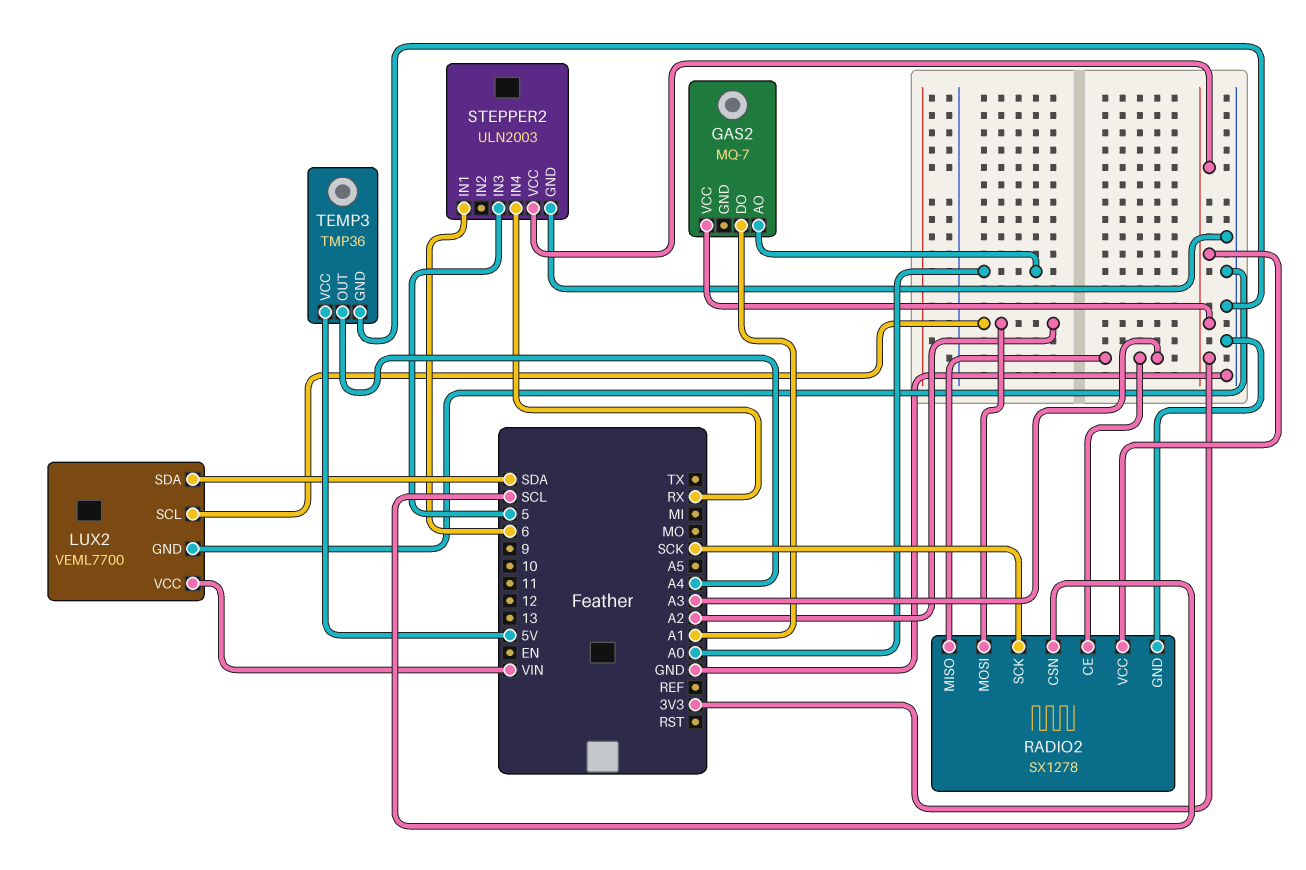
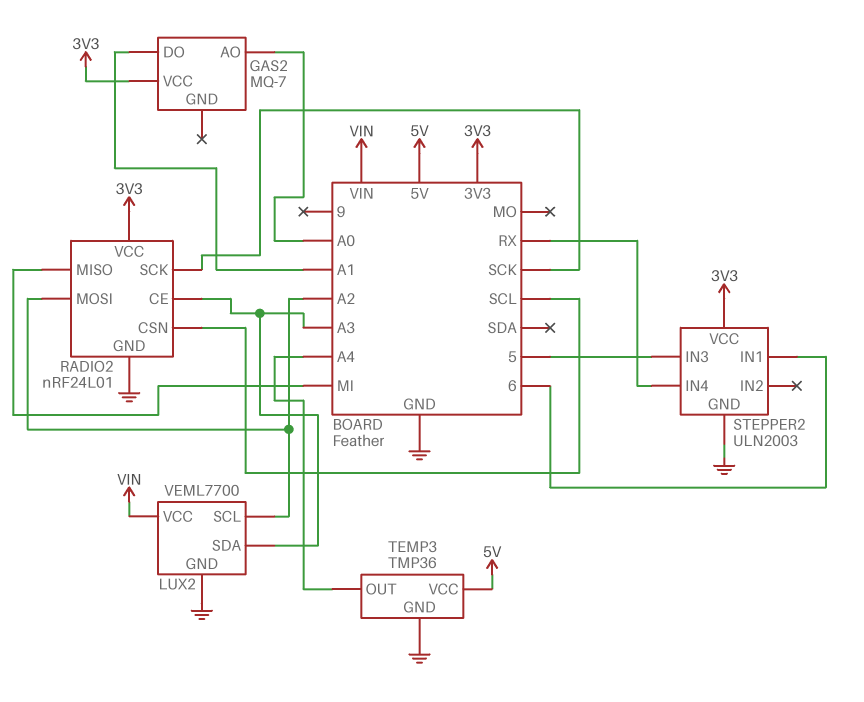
LUX2 pin SDA: SDA -> A3
RADIO2: SX1278 -> nRF24L01
RADIO2 pin MISO: A3 -> MI

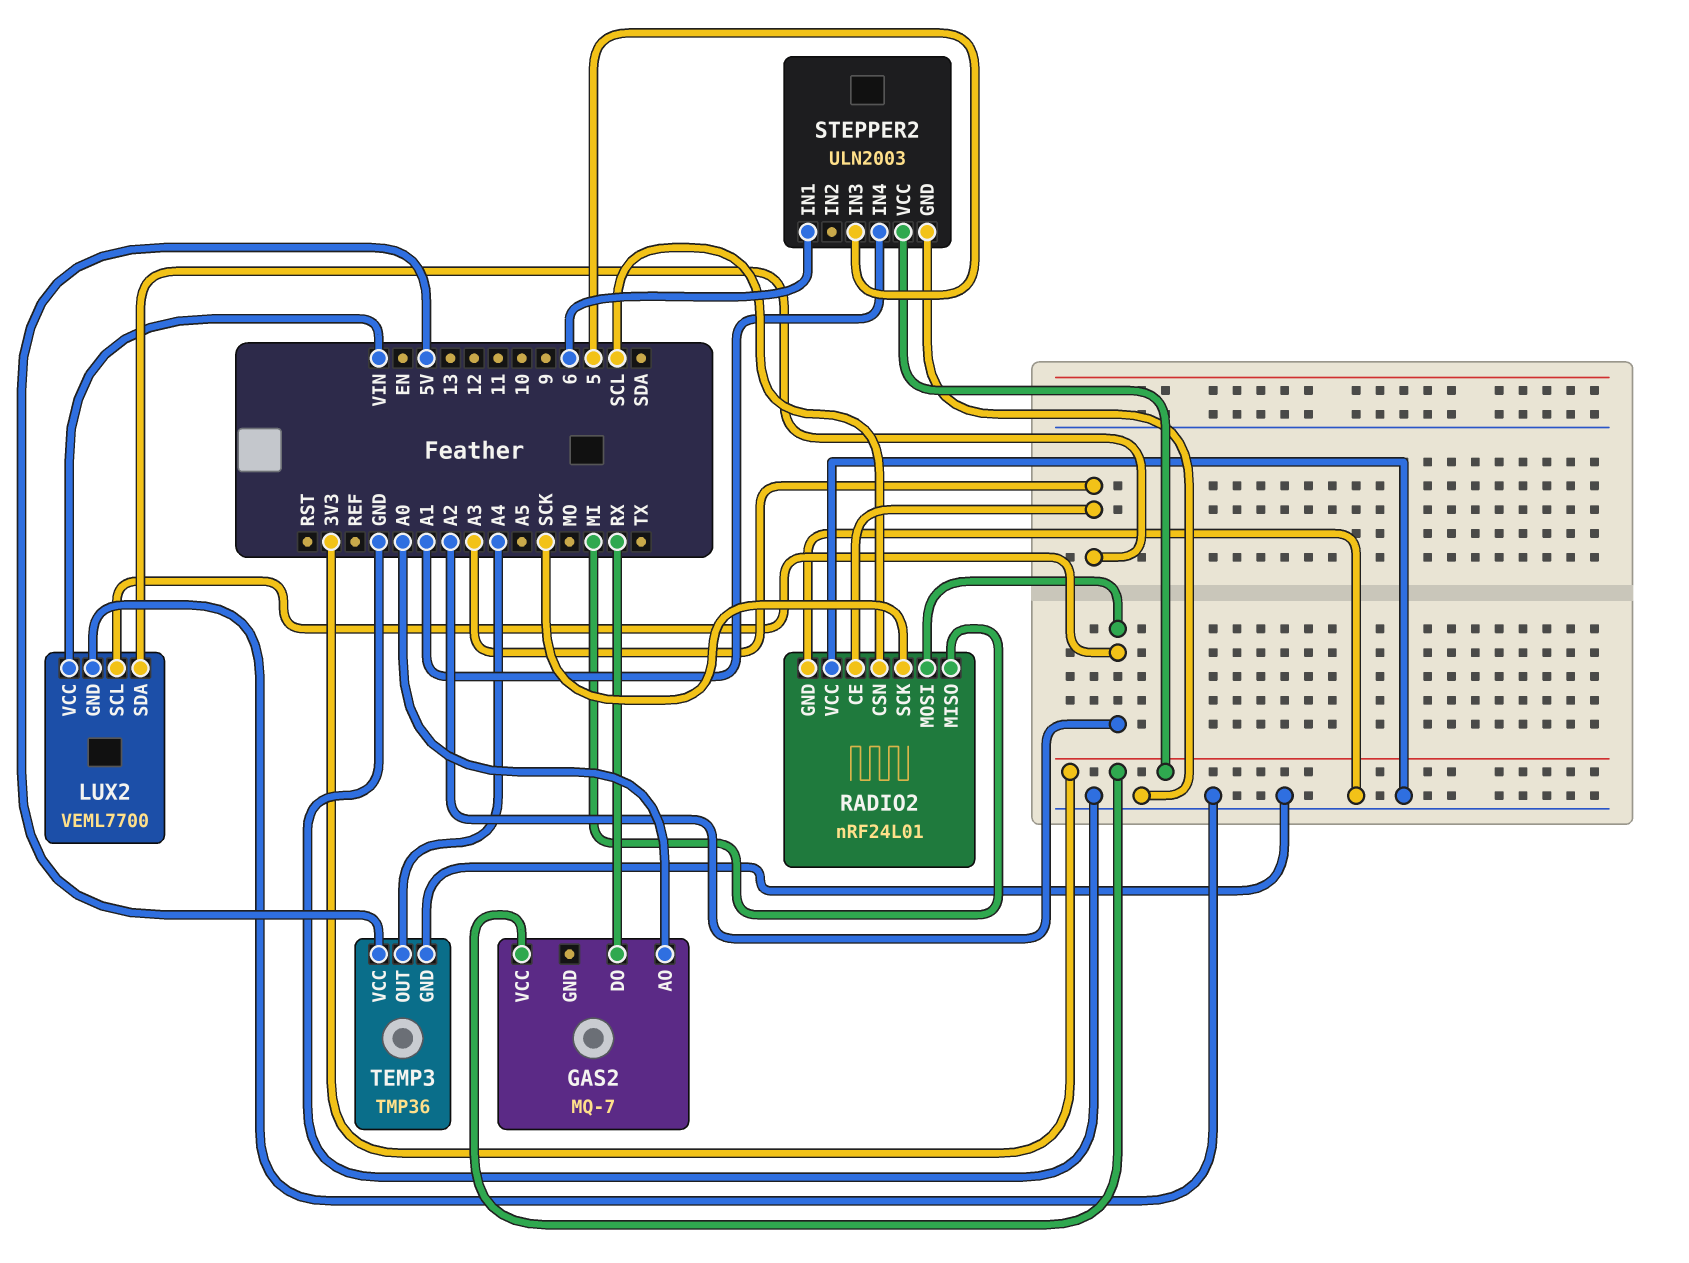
GAS2 pin DO: A1 -> RX
RADIO2 pin VCC: 3V3 -> GND
STEPPER2 pin IN4: RX -> A1

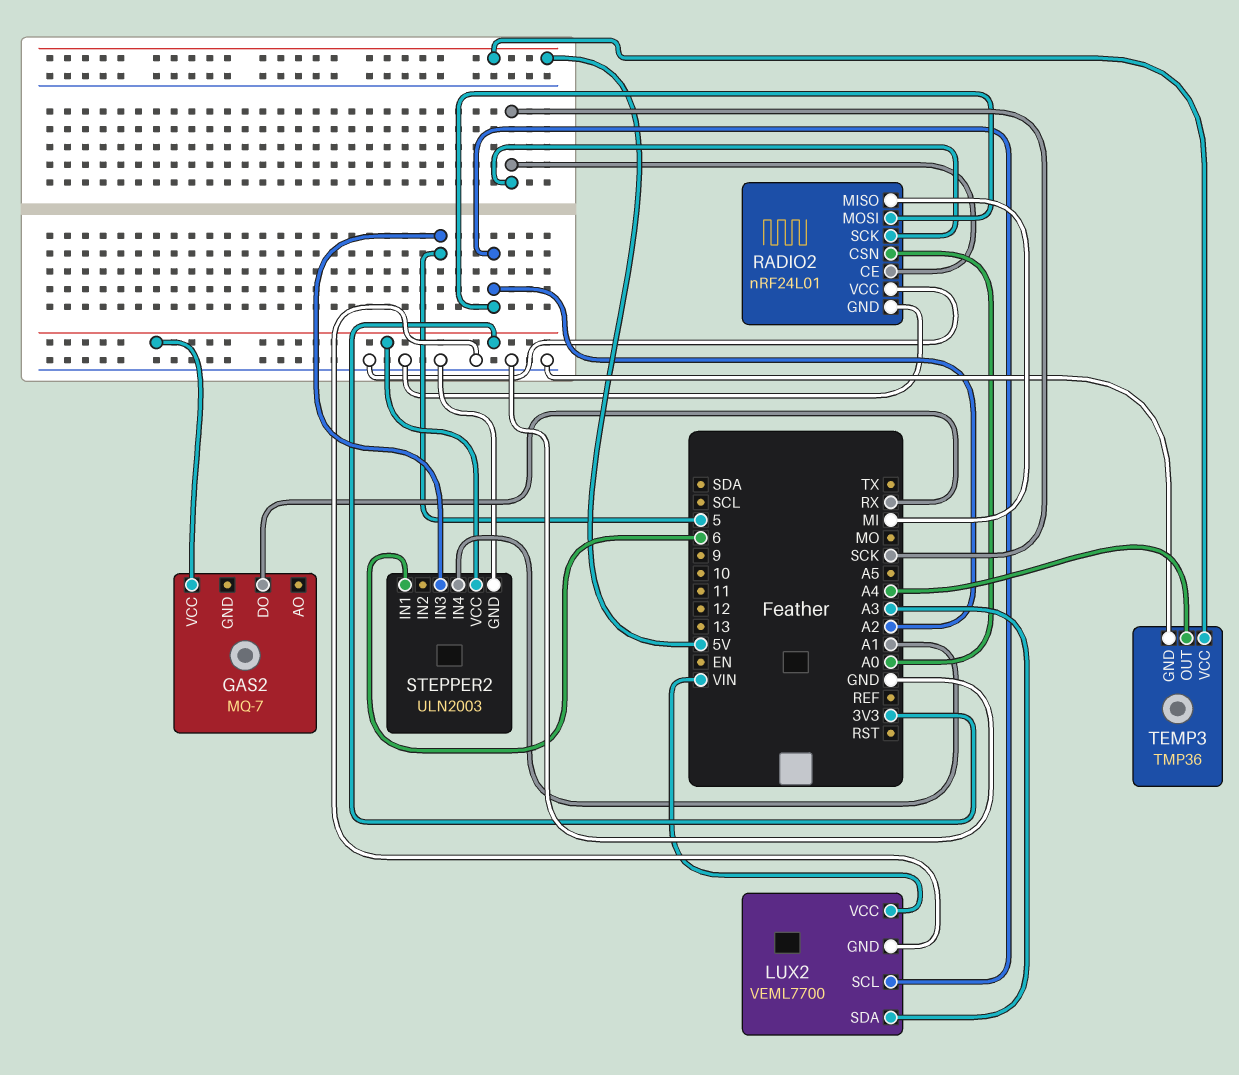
GAS2 pin AO: A0 -> none
RADIO2 pin CE: A3 -> SCK
RADIO2 pin CSN: SCL -> A0

